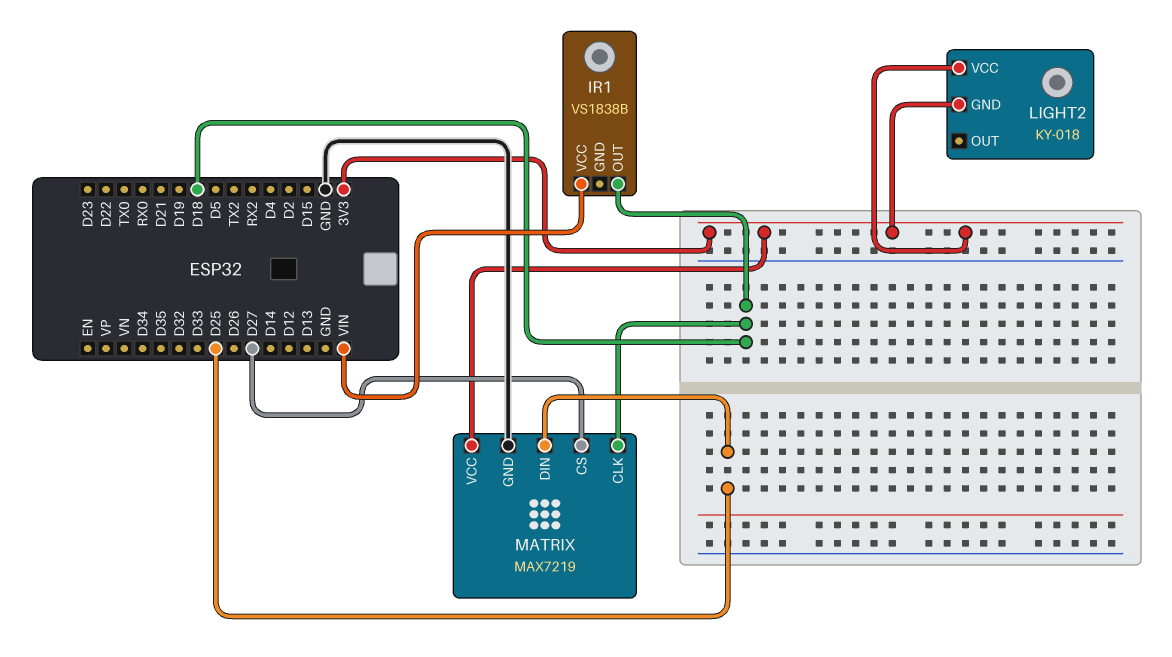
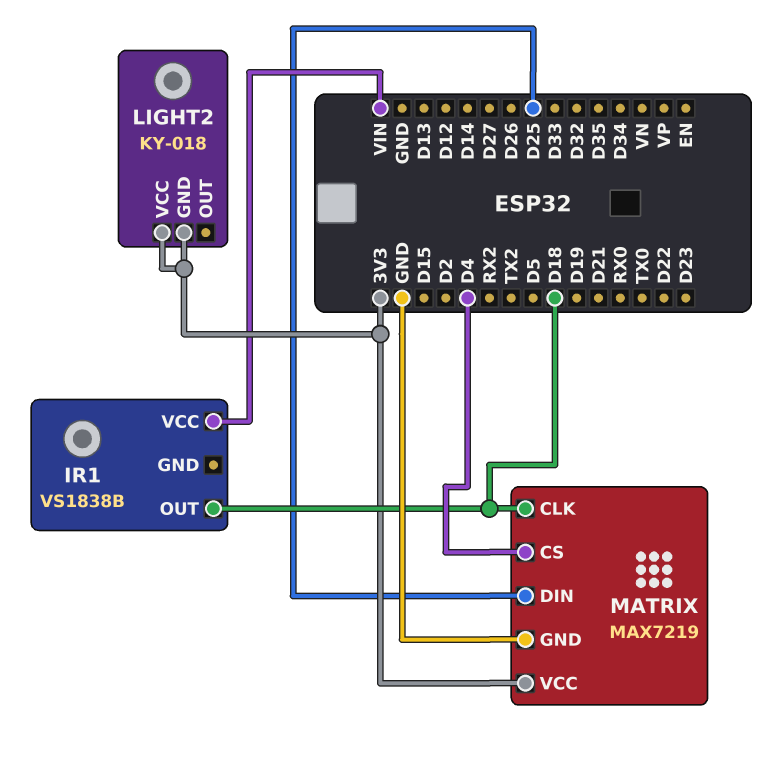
MATRIX pin CS: D27 -> D4

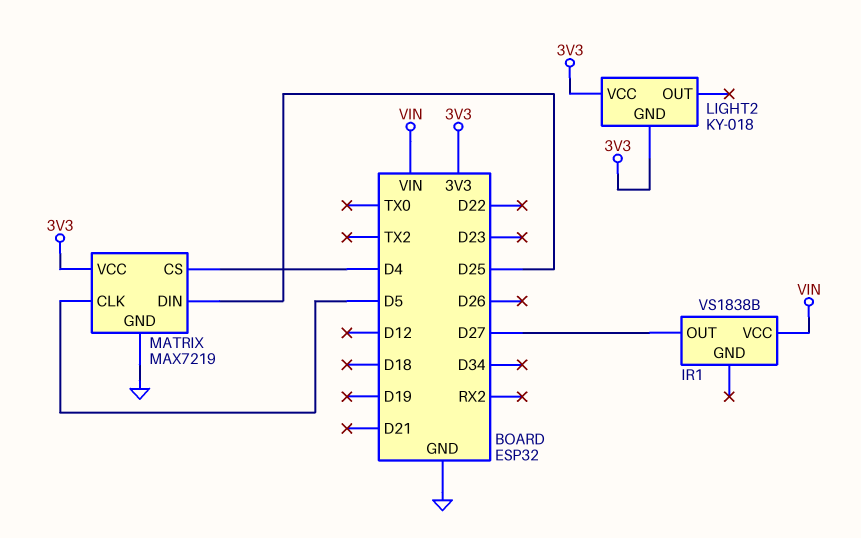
IR1 pin OUT: D18 -> D27
MATRIX pin CLK: D18 -> D5

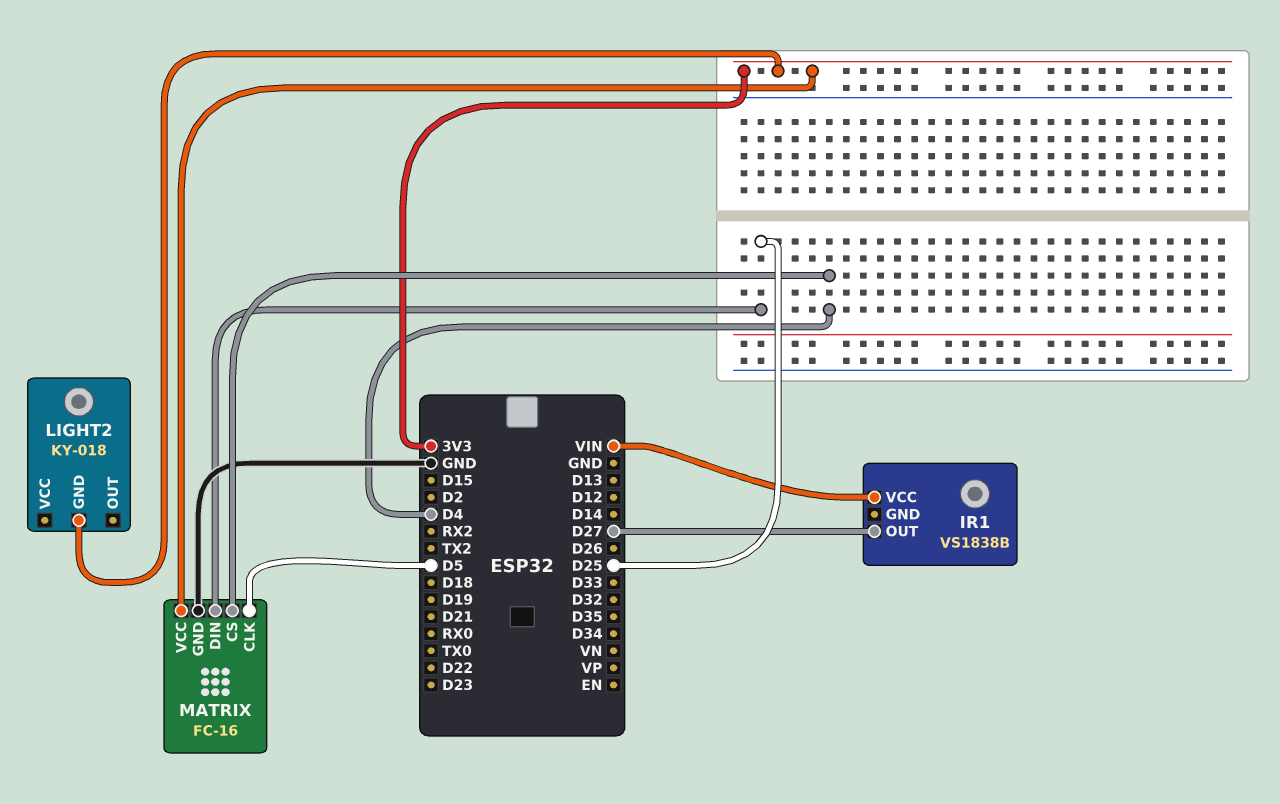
LIGHT2 pin VCC: 3V3 -> none
MATRIX: MAX7219 -> FC-16

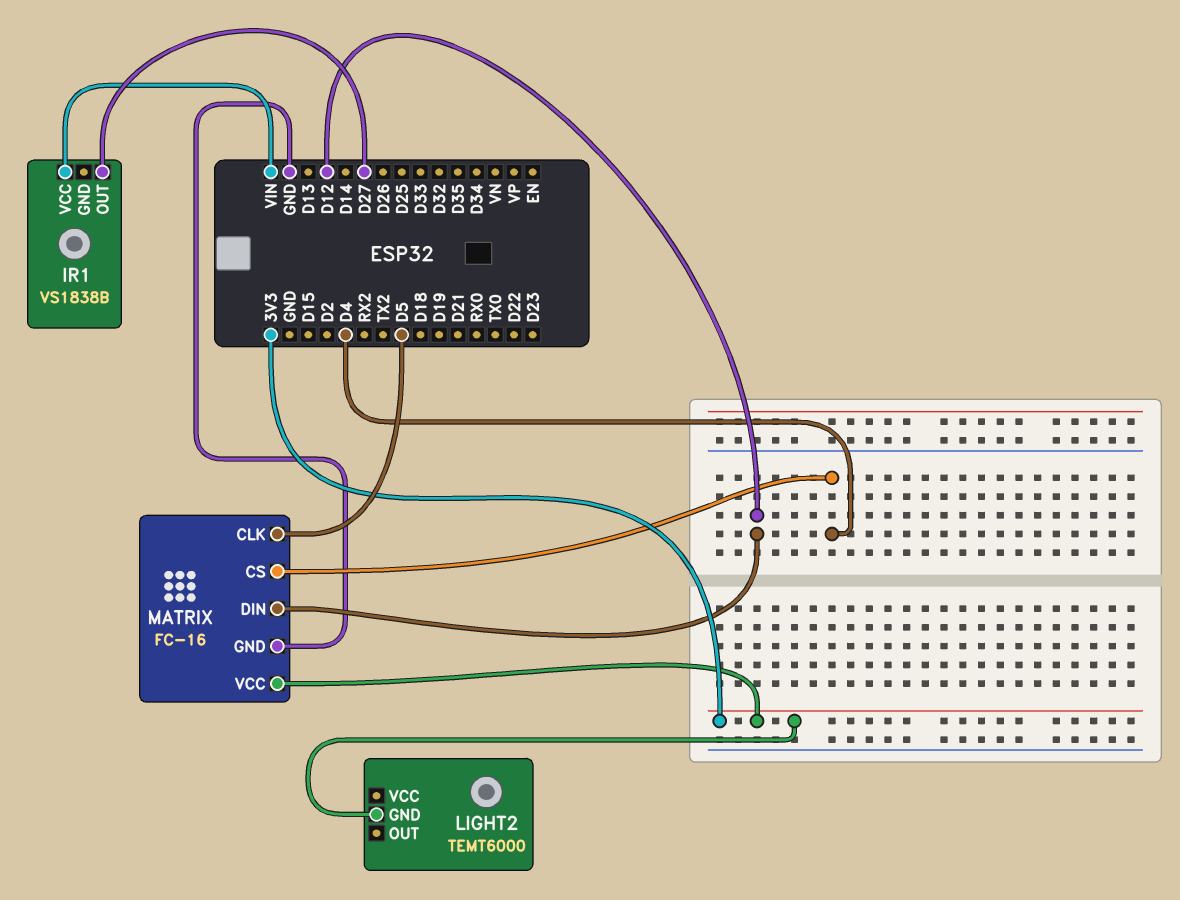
LIGHT2: KY-018 -> TEMT6000
MATRIX pin DIN: D25 -> D12

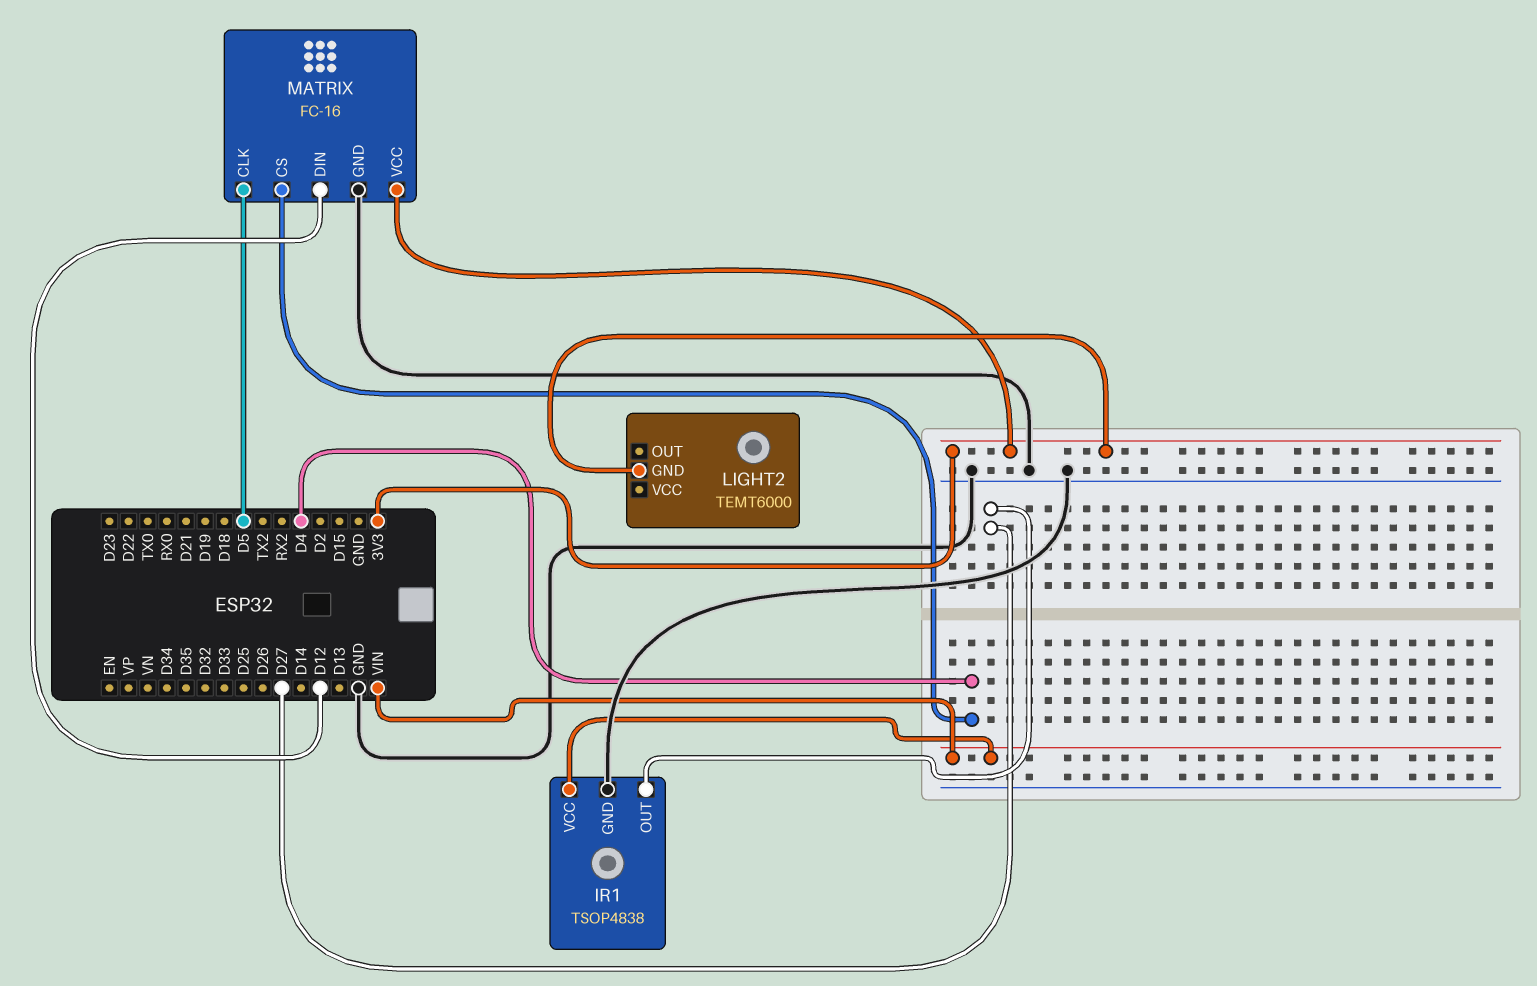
IR1: VS1838B -> TSOP4838
IR1 pin GND: none -> GND

